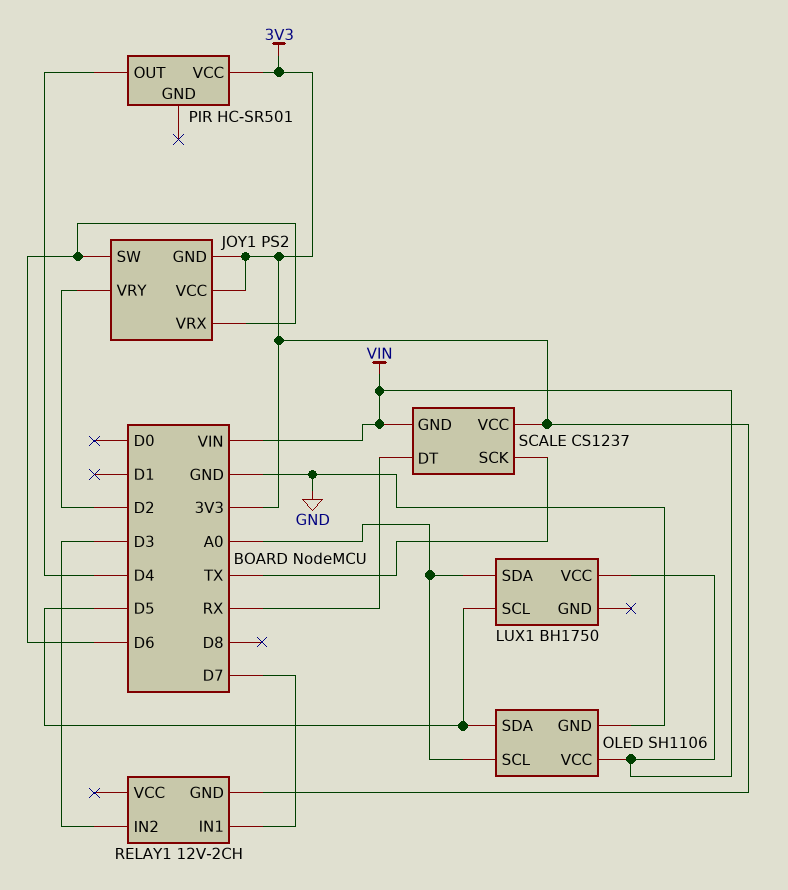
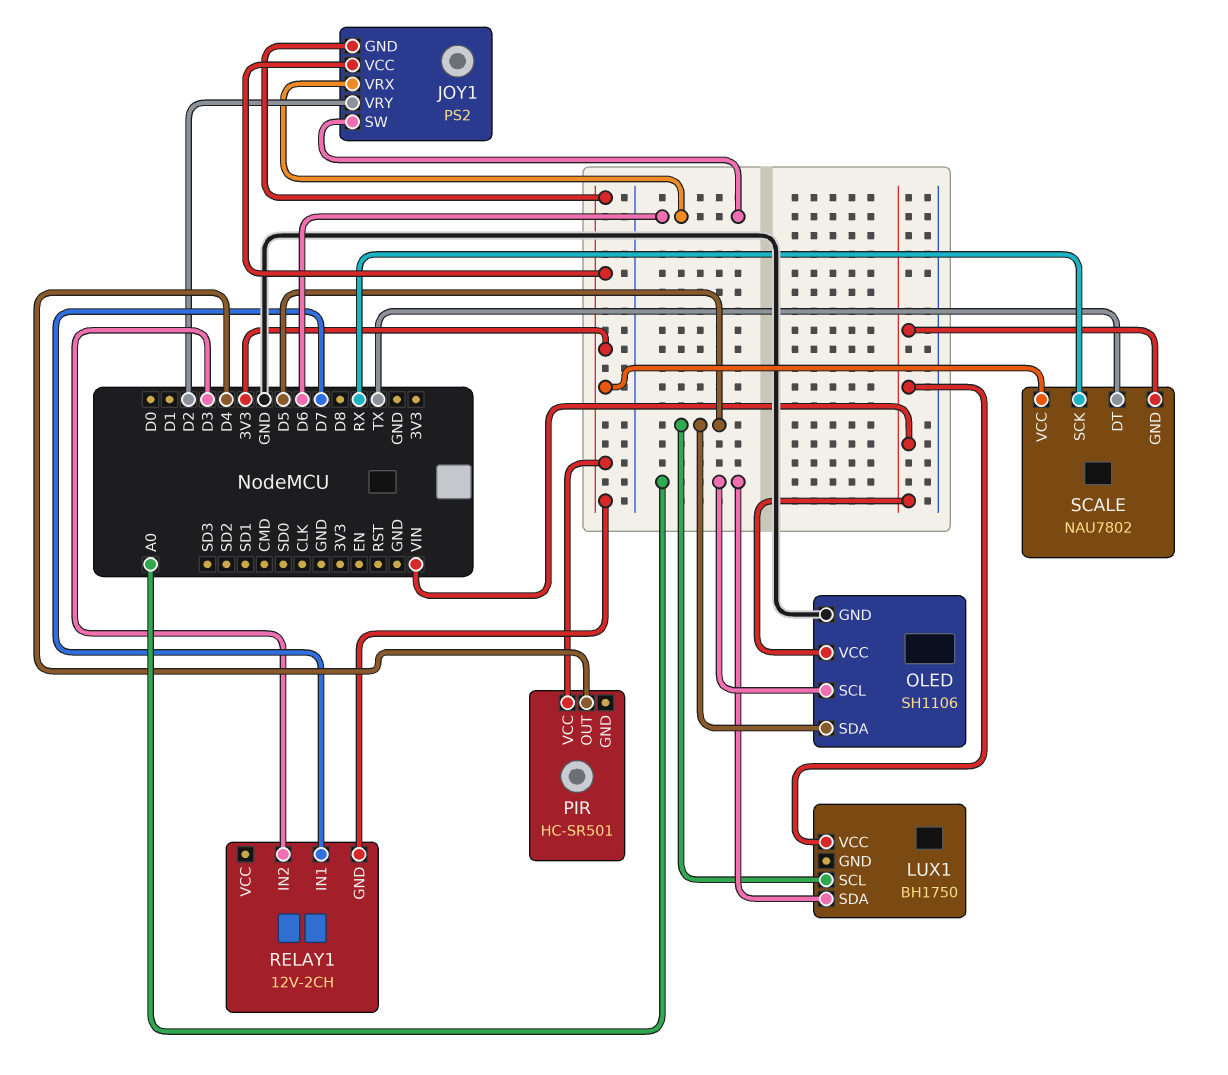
SCALE: CS1237 -> NAU7802
SCALE pin DT: RX -> TX
SCALE pin SCK: TX -> RX

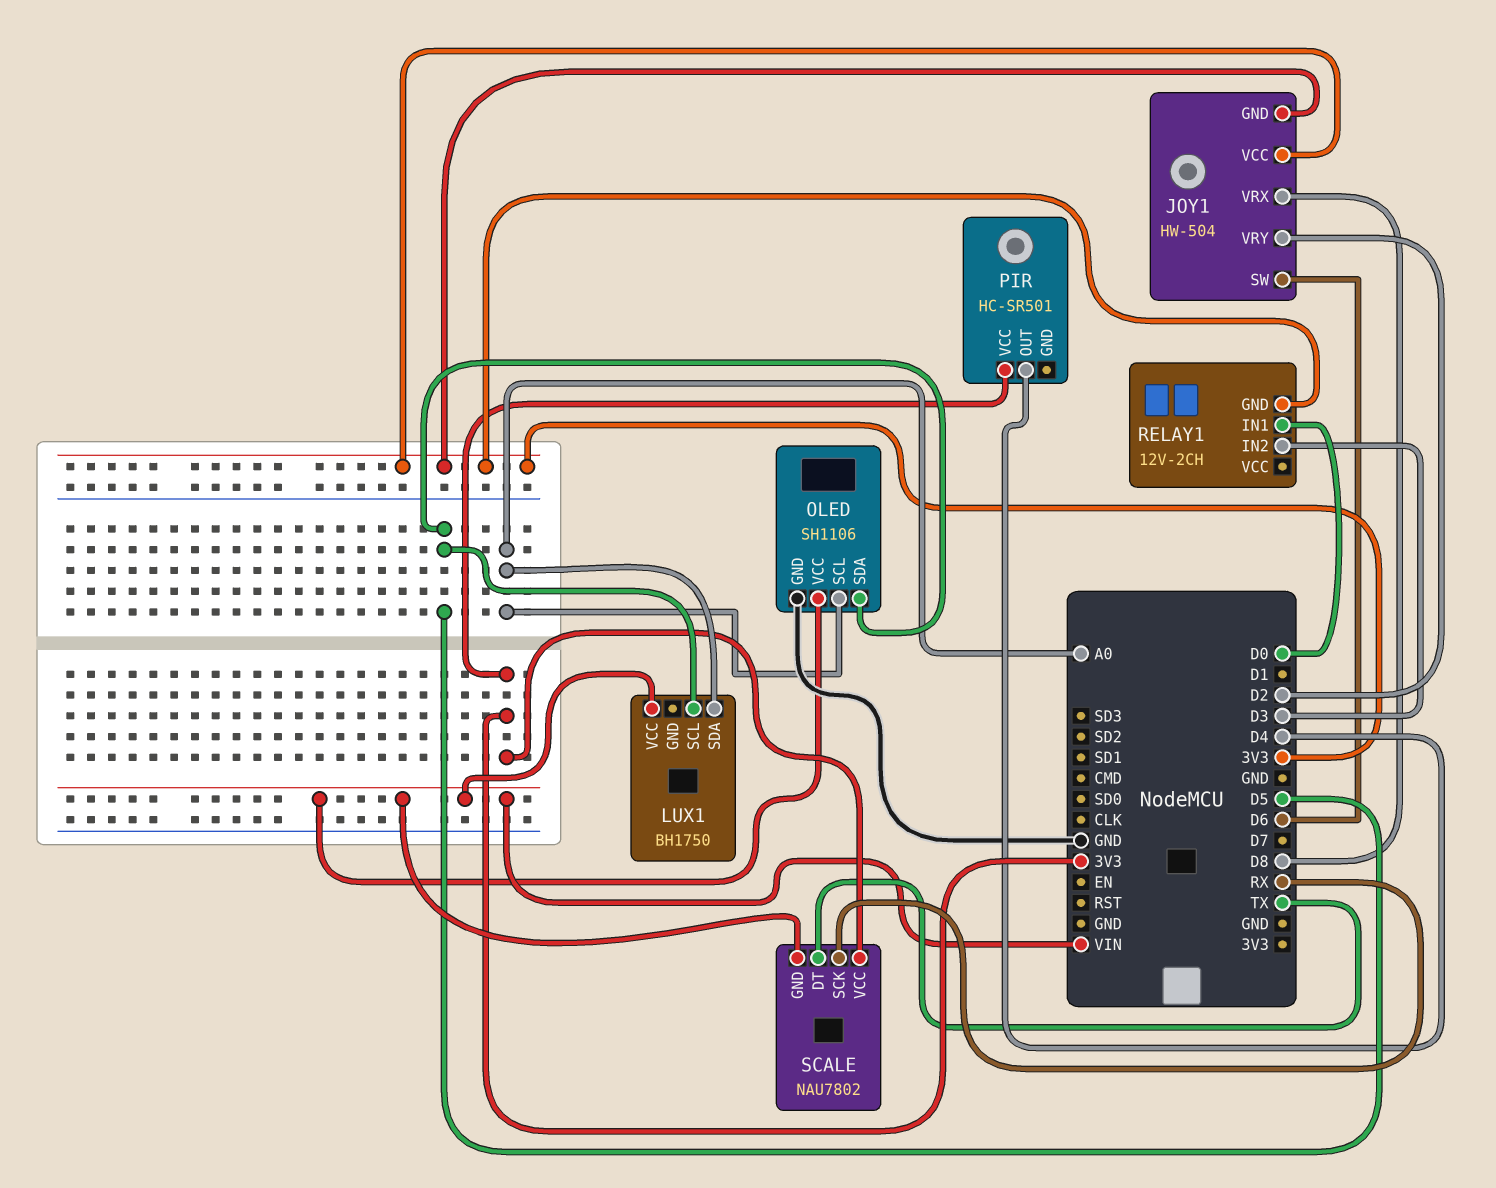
JOY1: PS2 -> HW-504
JOY1 pin VRX: D6 -> D8
RELAY1 pin IN1: D7 -> D0

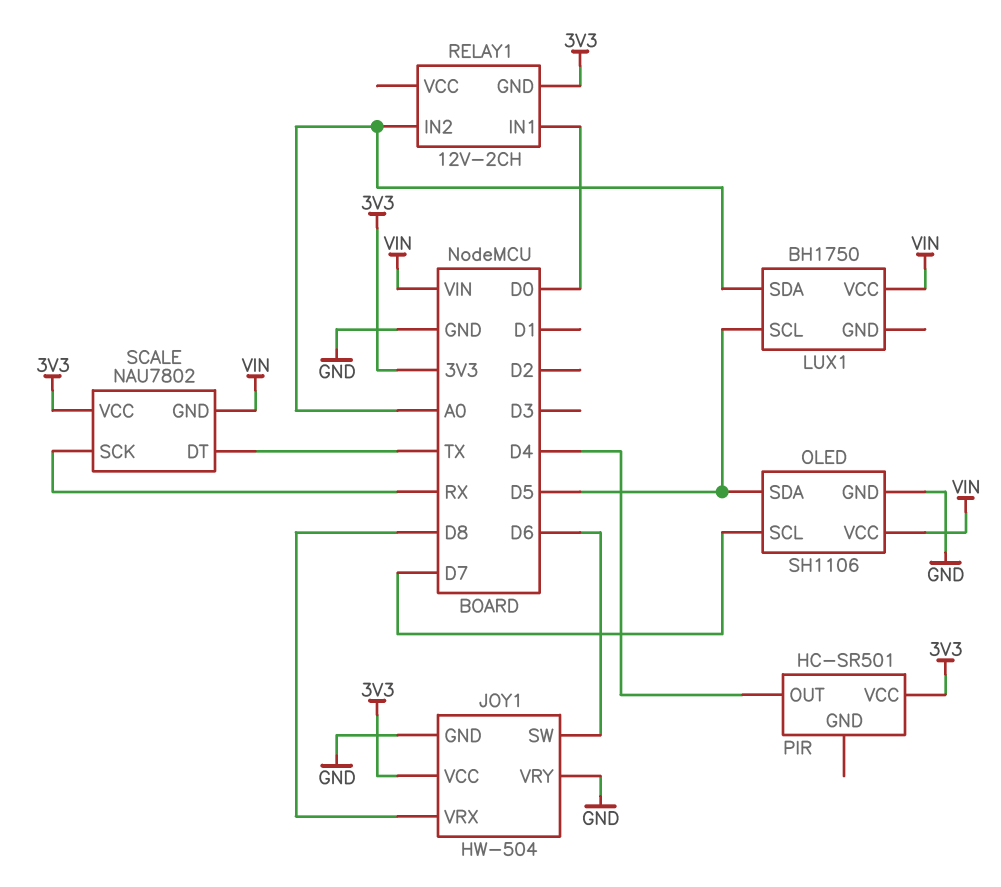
JOY1 pin GND: 3V3 -> GND
JOY1 pin VRY: D2 -> GND
OLED pin SCL: A0 -> D7
RELAY1 pin IN2: D3 -> A0

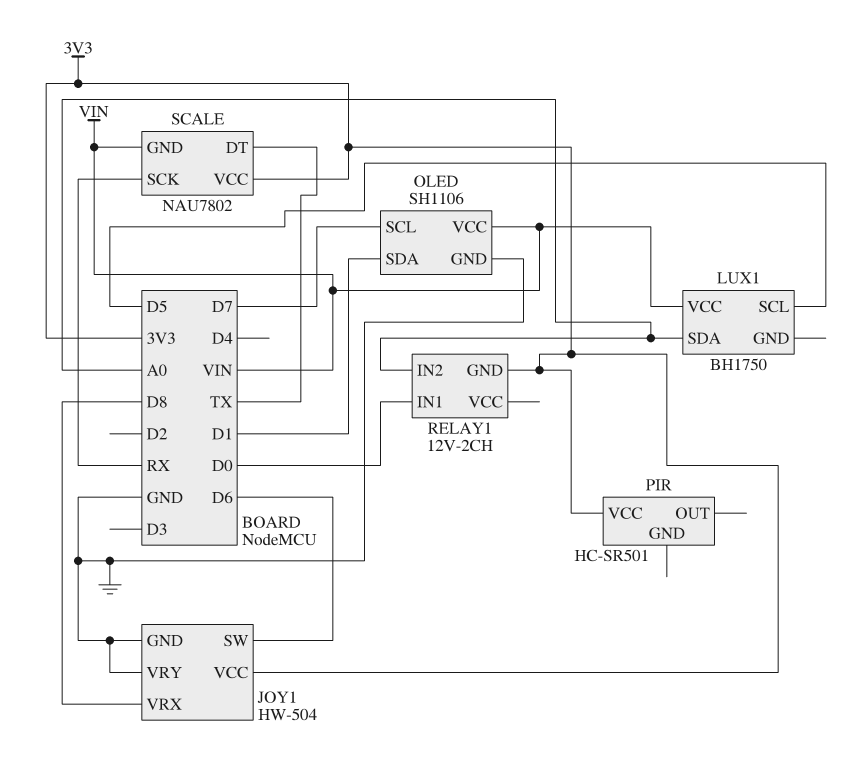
OLED pin SDA: D5 -> D1
PIR pin OUT: D4 -> none

